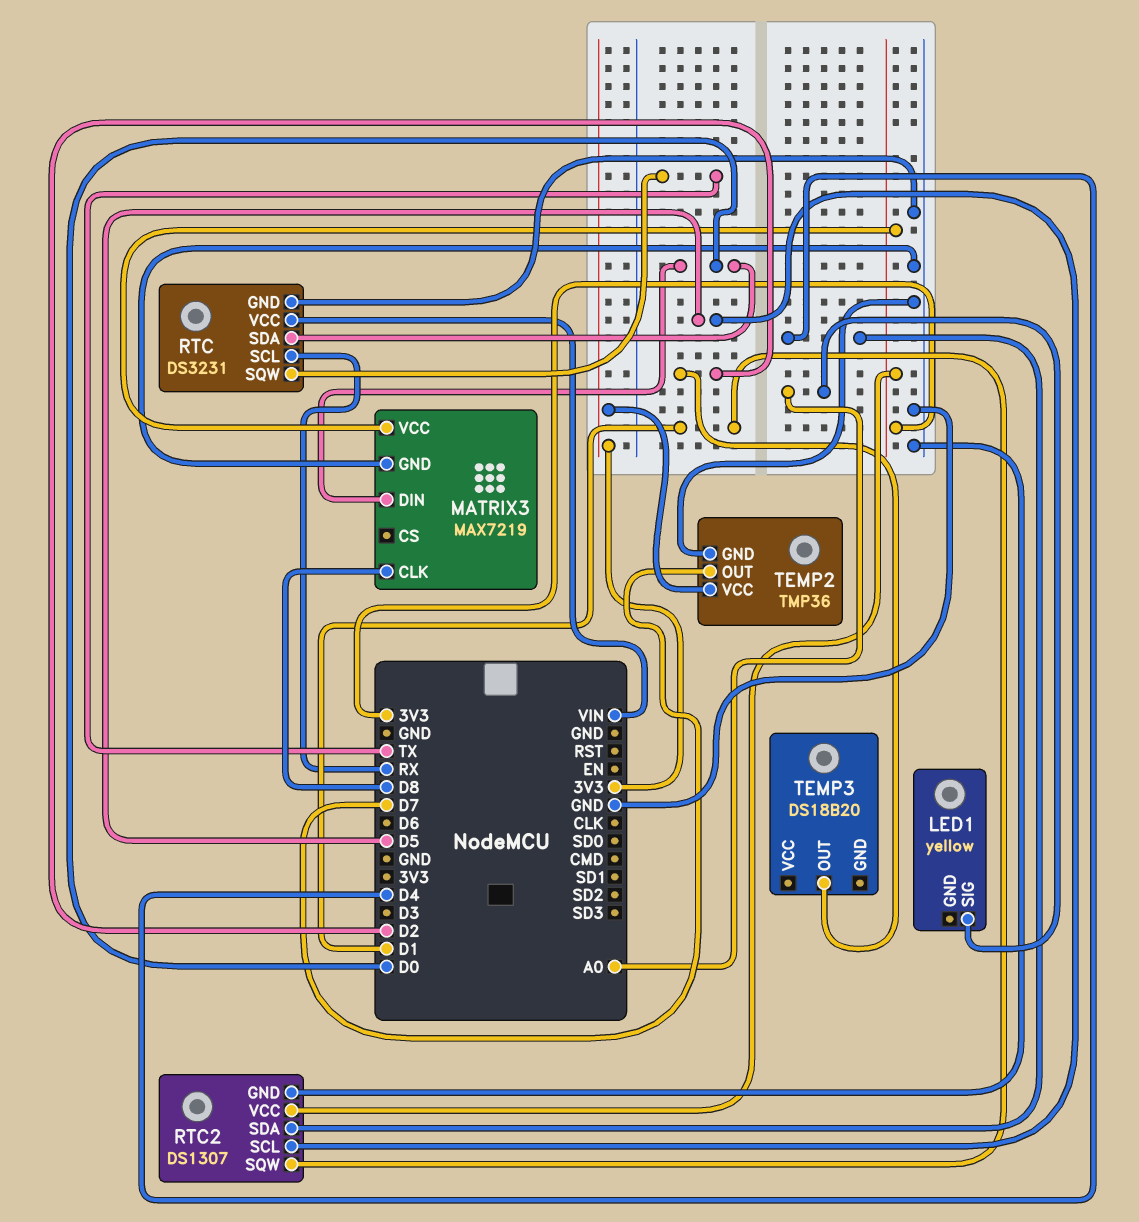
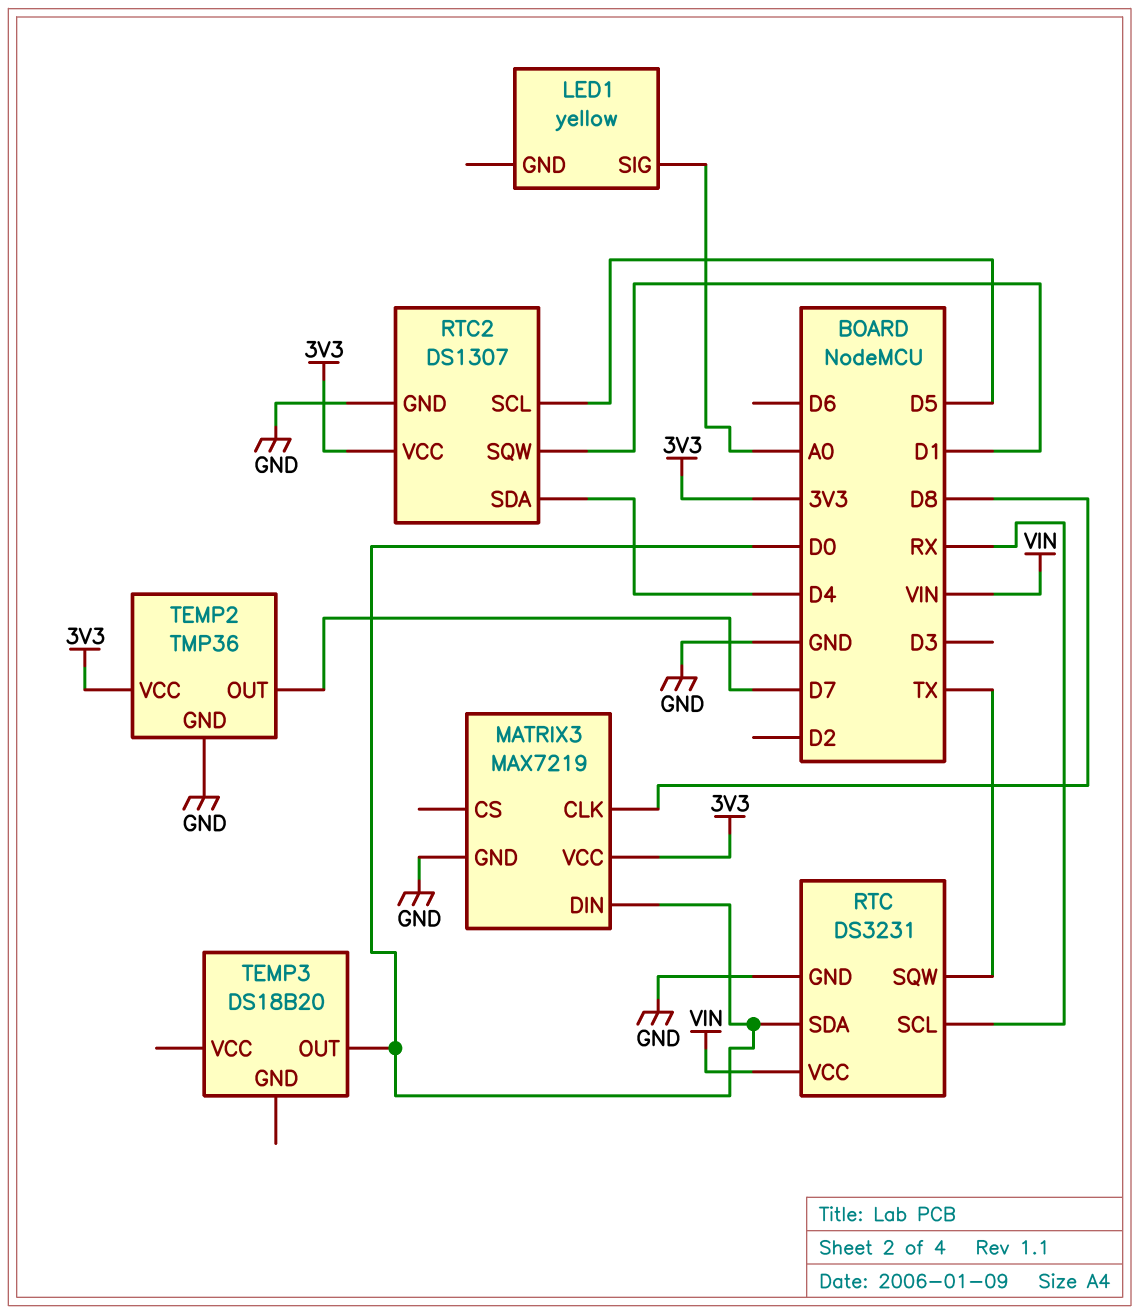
TEMP3 pin OUT: D2 -> D0

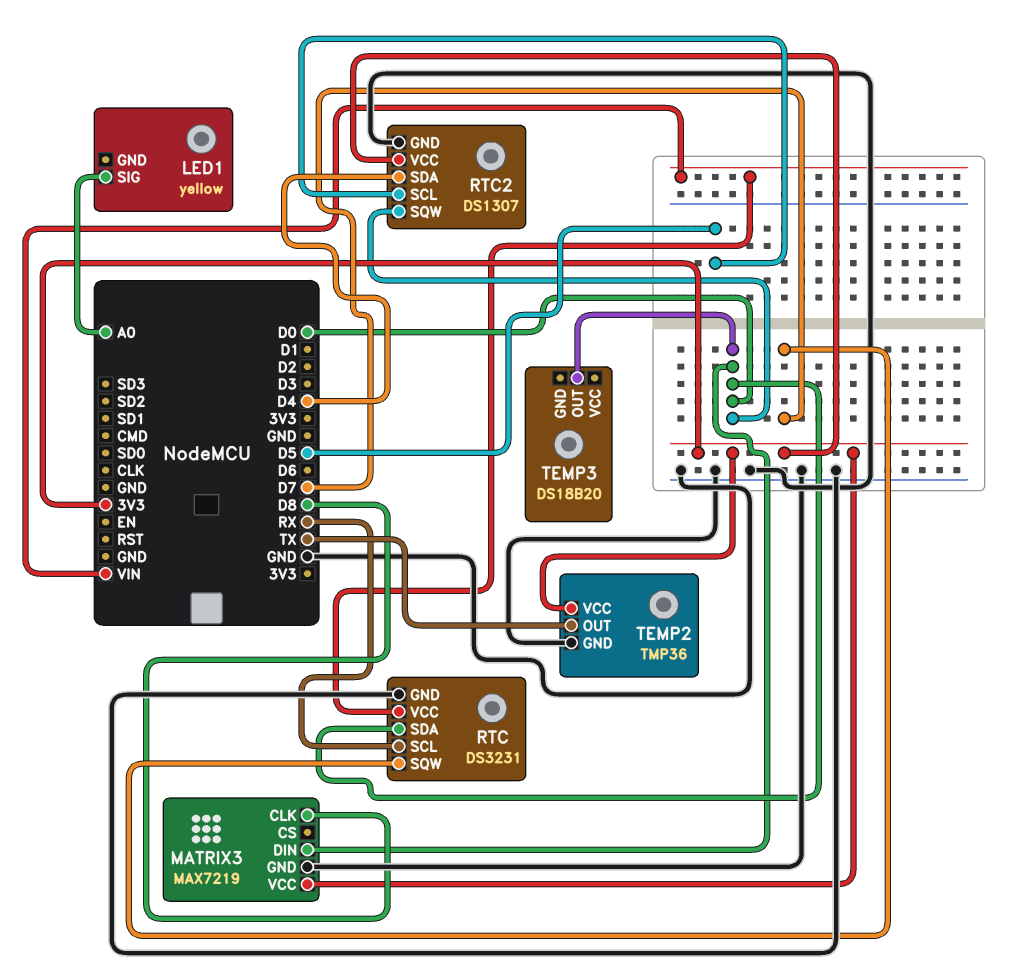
RTC pin SQW: TX -> D7
RTC2 pin SQW: D1 -> D0
TEMP2 pin OUT: D7 -> TX

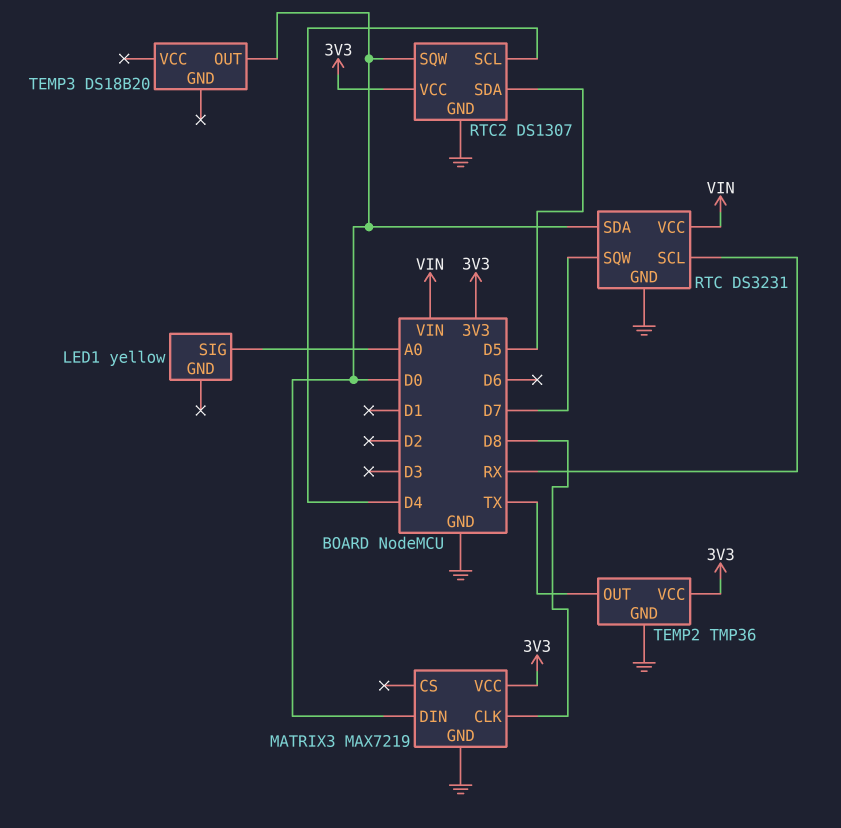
RTC2 pin SCL: D5 -> D4
RTC2 pin SDA: D4 -> D5

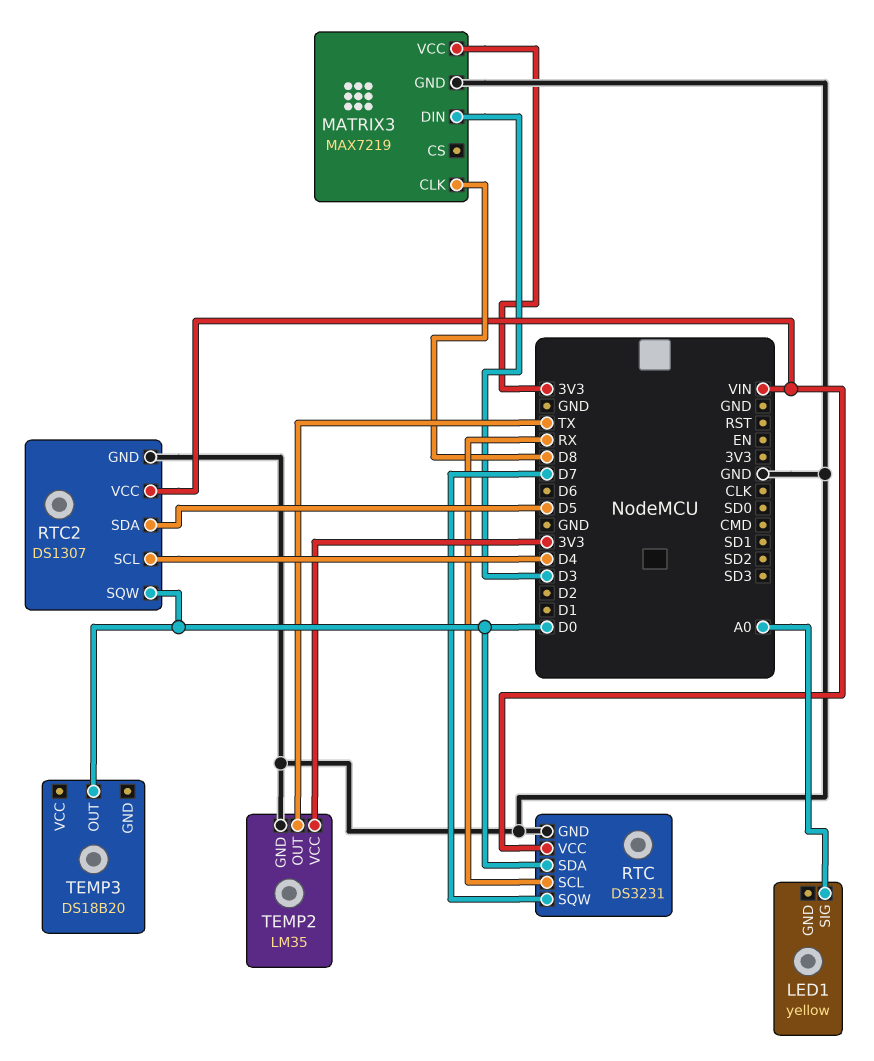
MATRIX3 pin DIN: D0 -> D3
RTC2 pin VCC: 3V3 -> VIN
TEMP2: TMP36 -> LM35

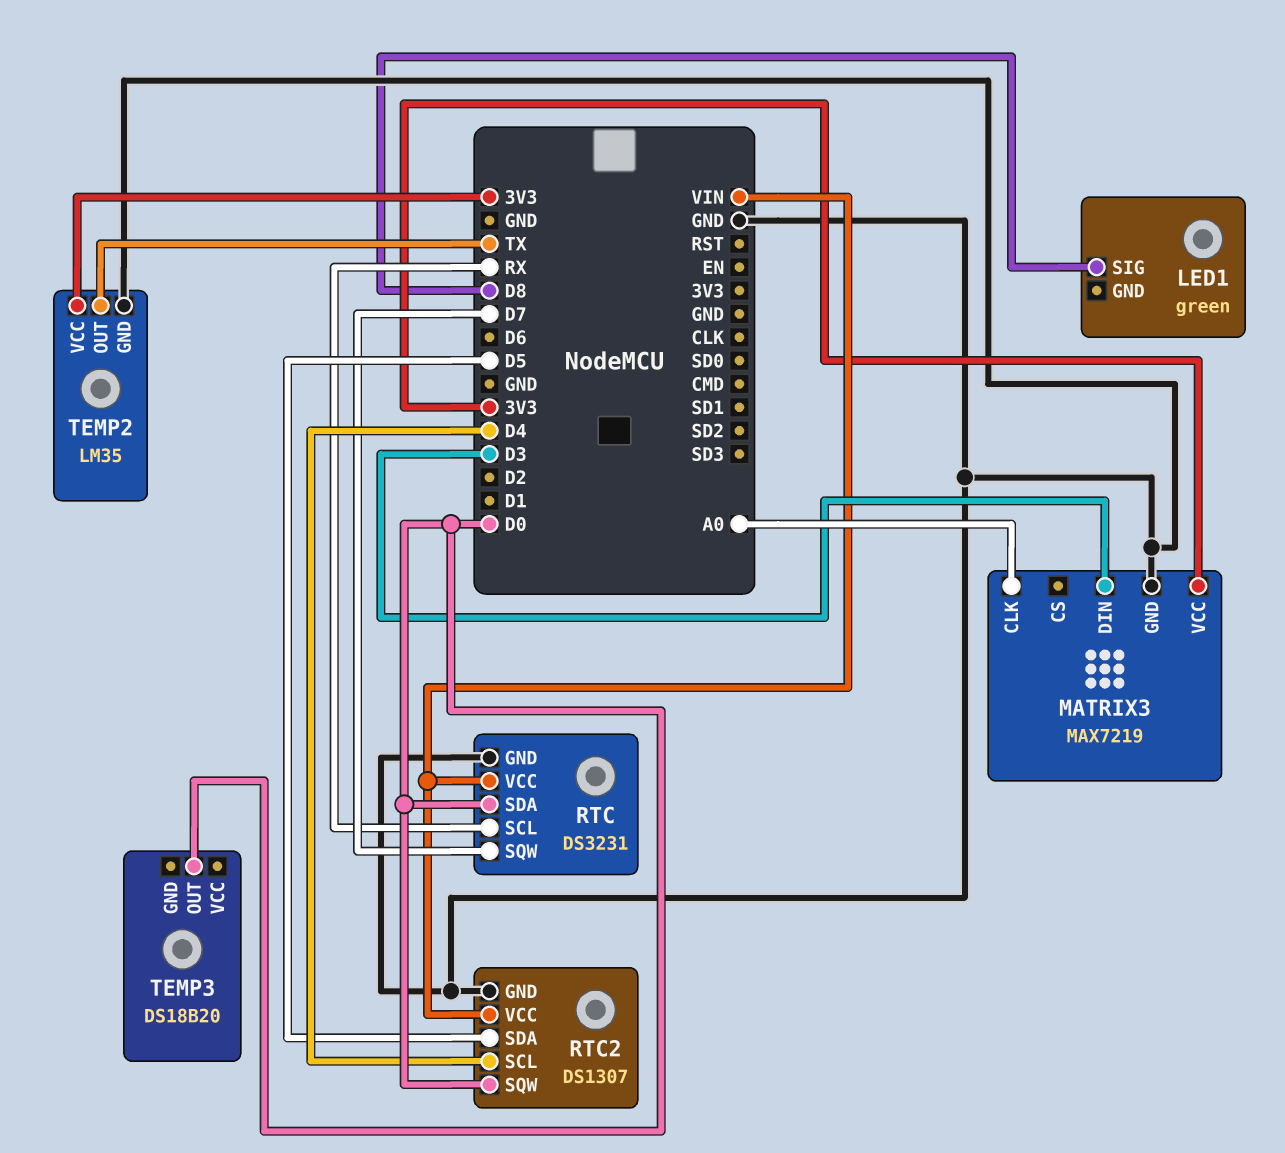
LED1: yellow -> green
LED1 pin SIG: A0 -> D8
MATRIX3 pin CLK: D8 -> A0

